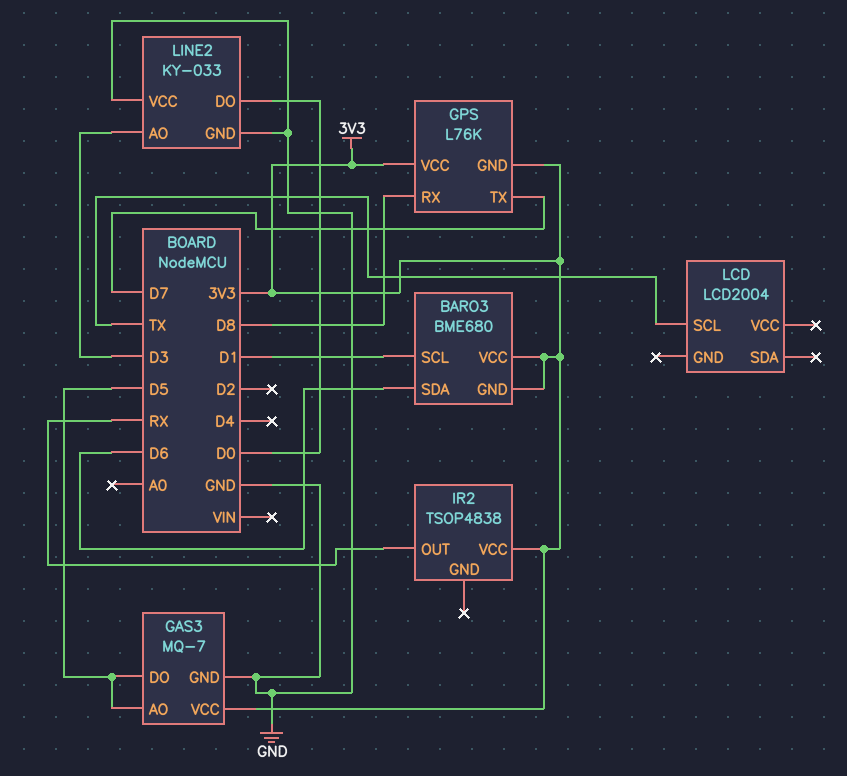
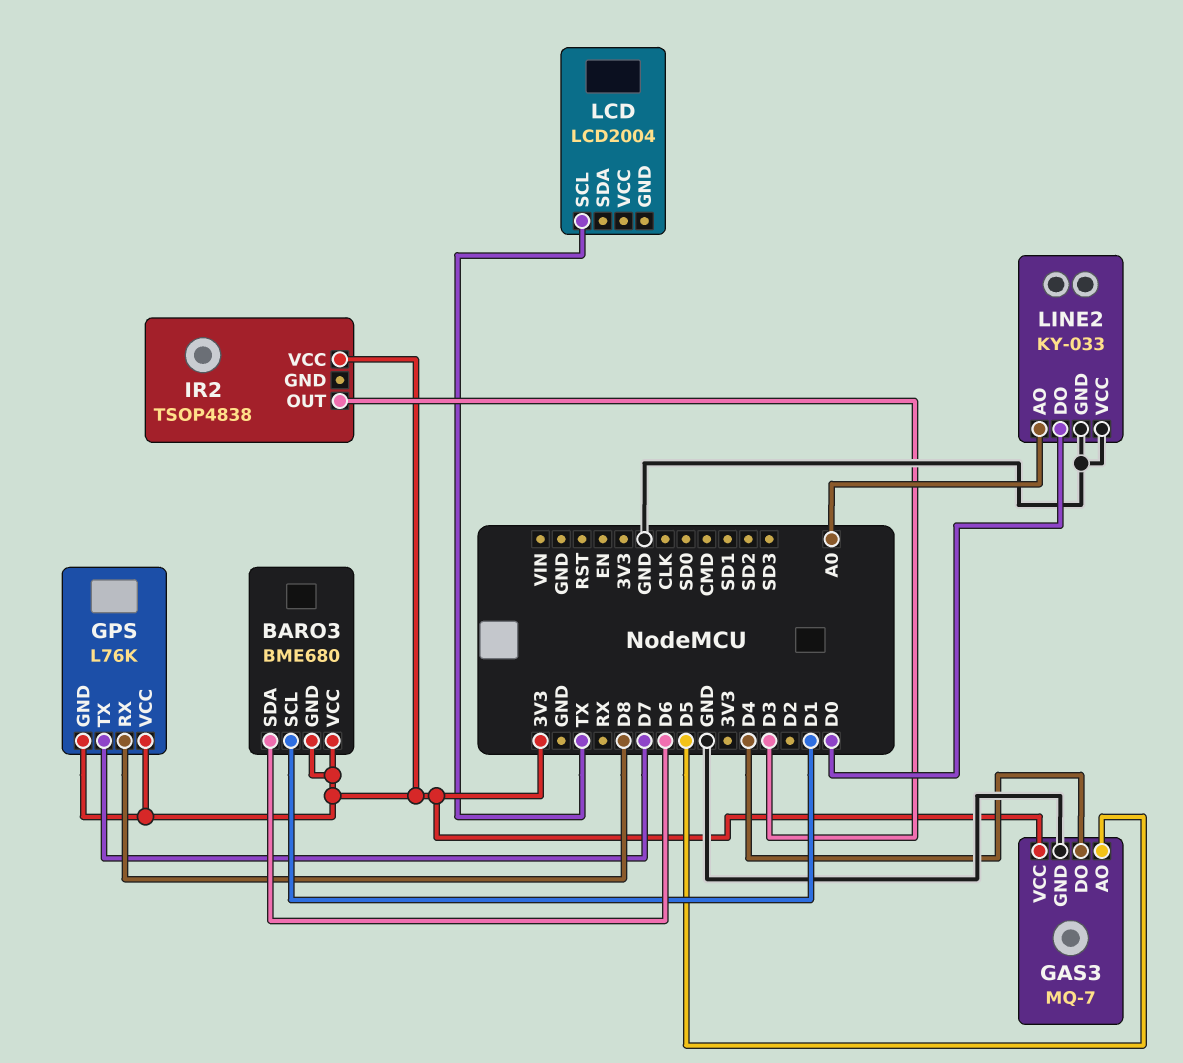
GAS3 pin DO: D5 -> D4
IR2 pin OUT: RX -> D3
LINE2 pin AO: D3 -> A0

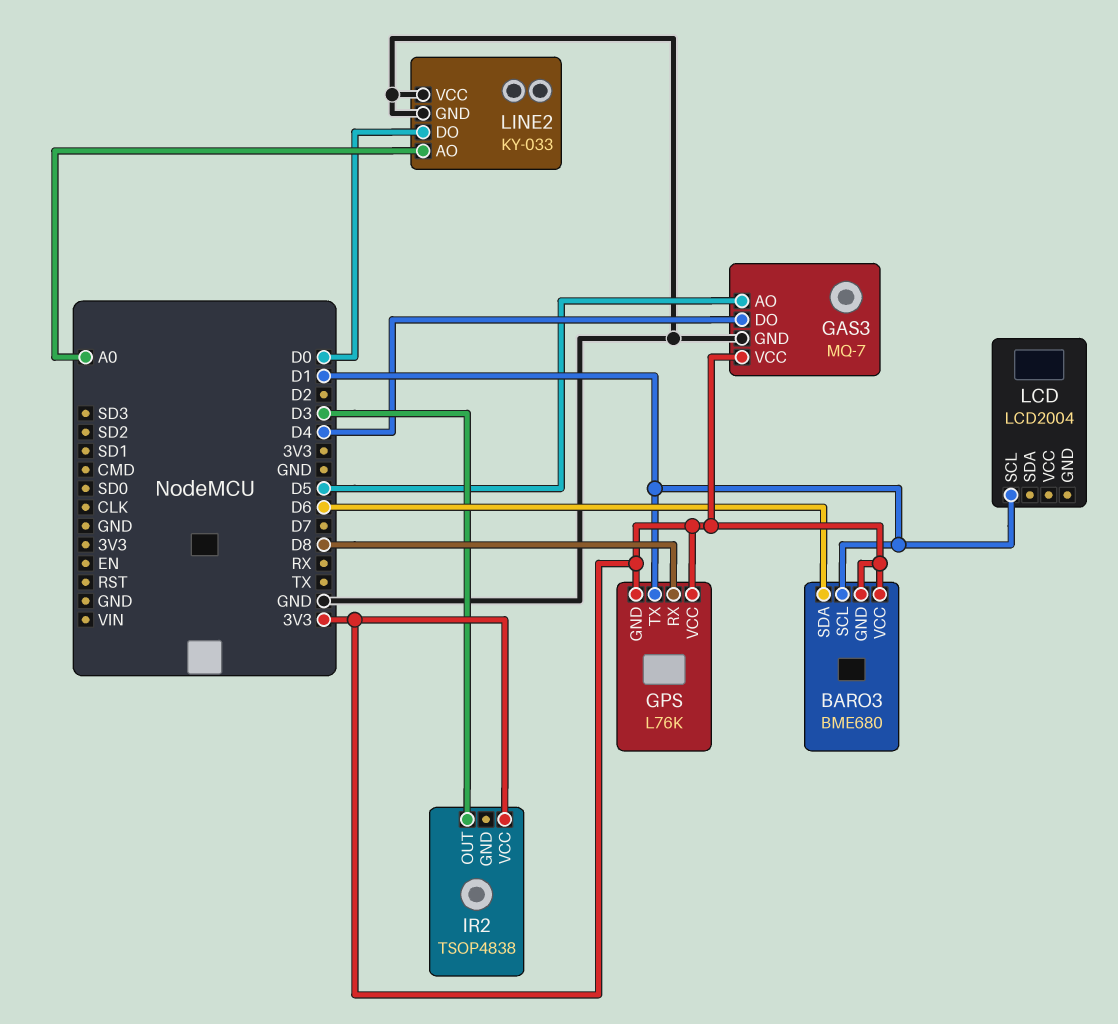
GPS pin TX: D7 -> D1
LCD pin SCL: TX -> D1

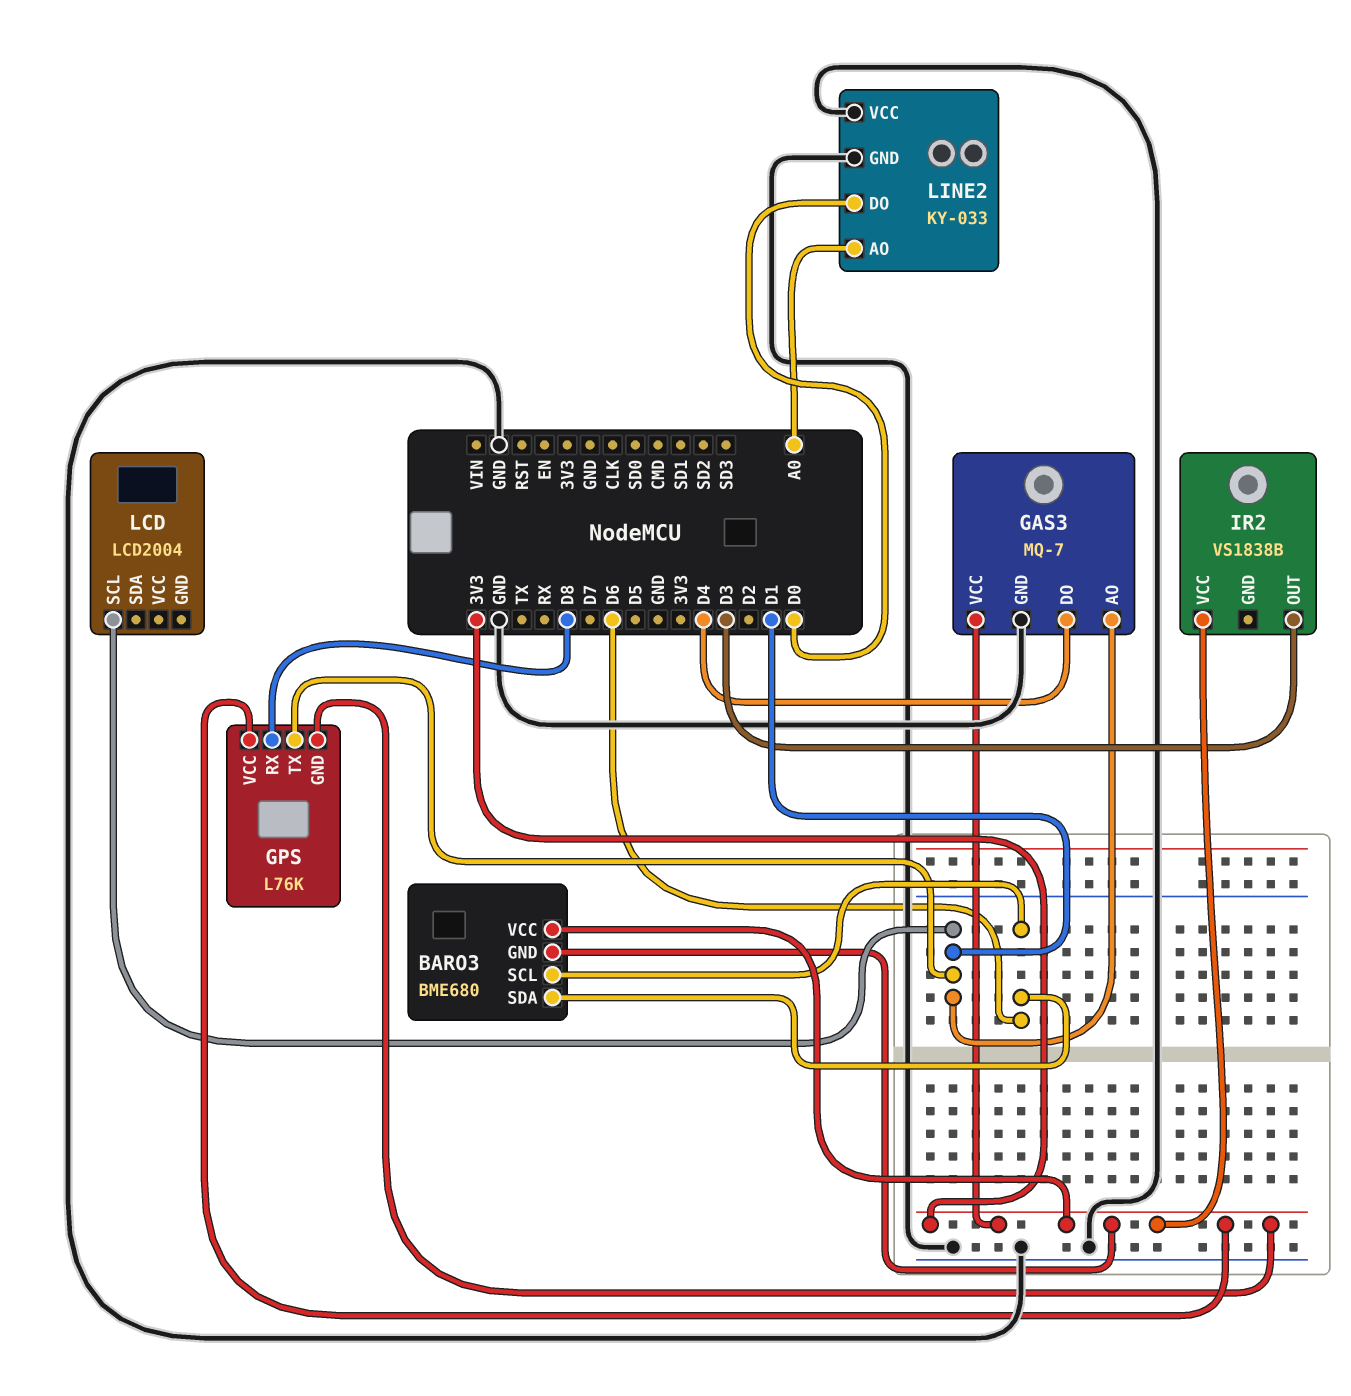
BARO3 pin SCL: D1 -> D6
GAS3 pin AO: D5 -> D1
IR2: TSOP4838 -> VS1838B

